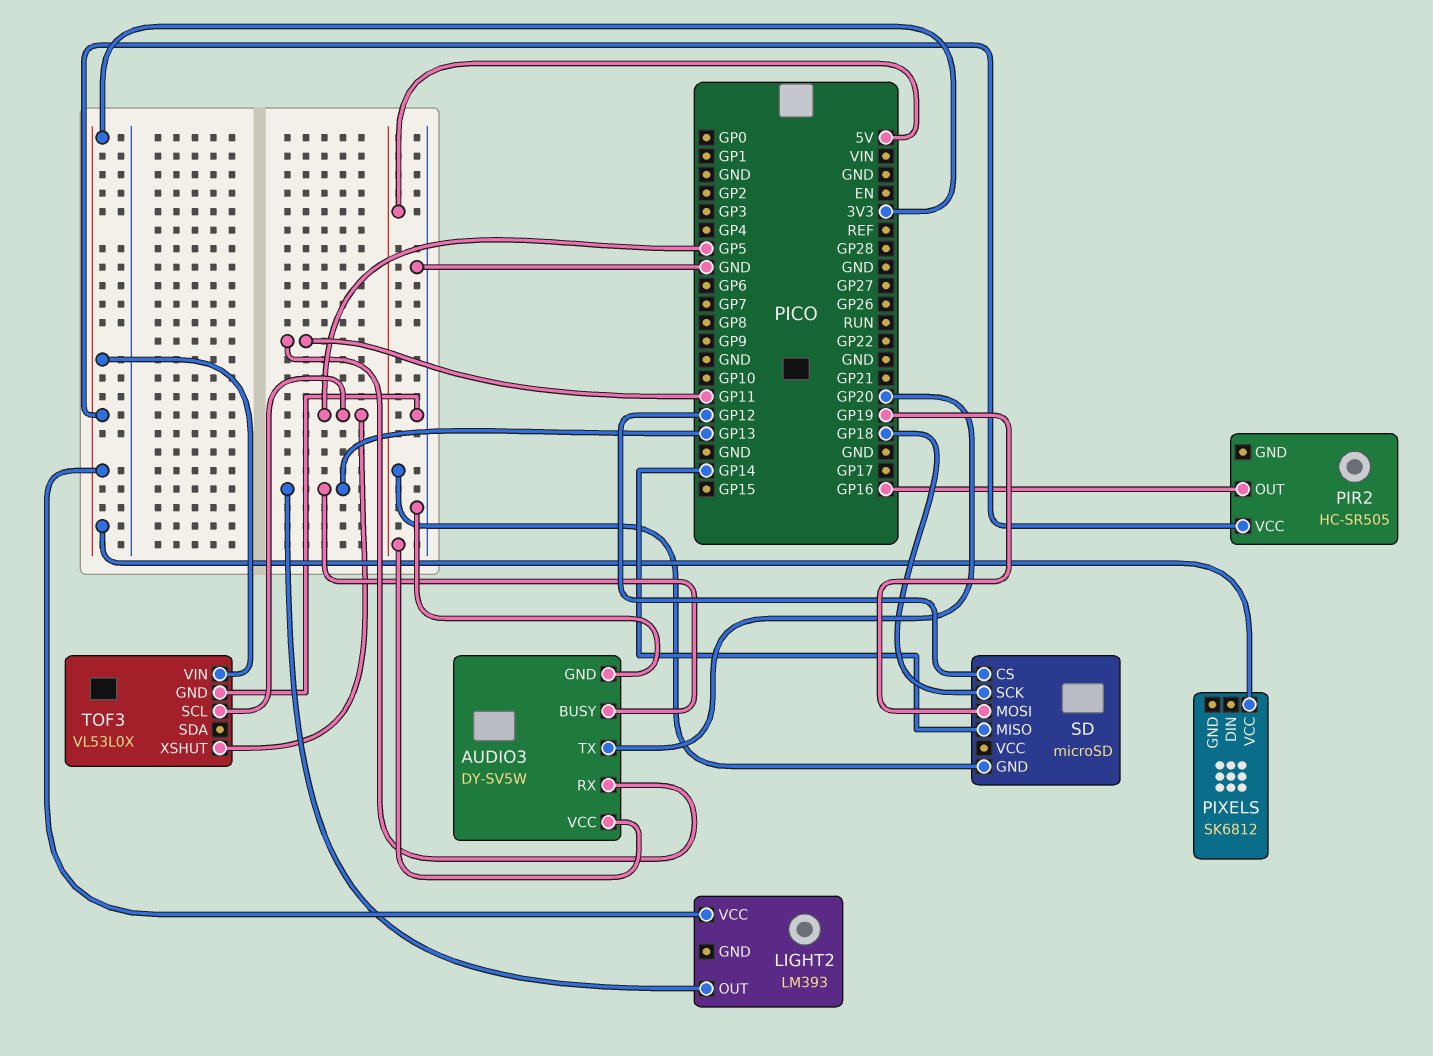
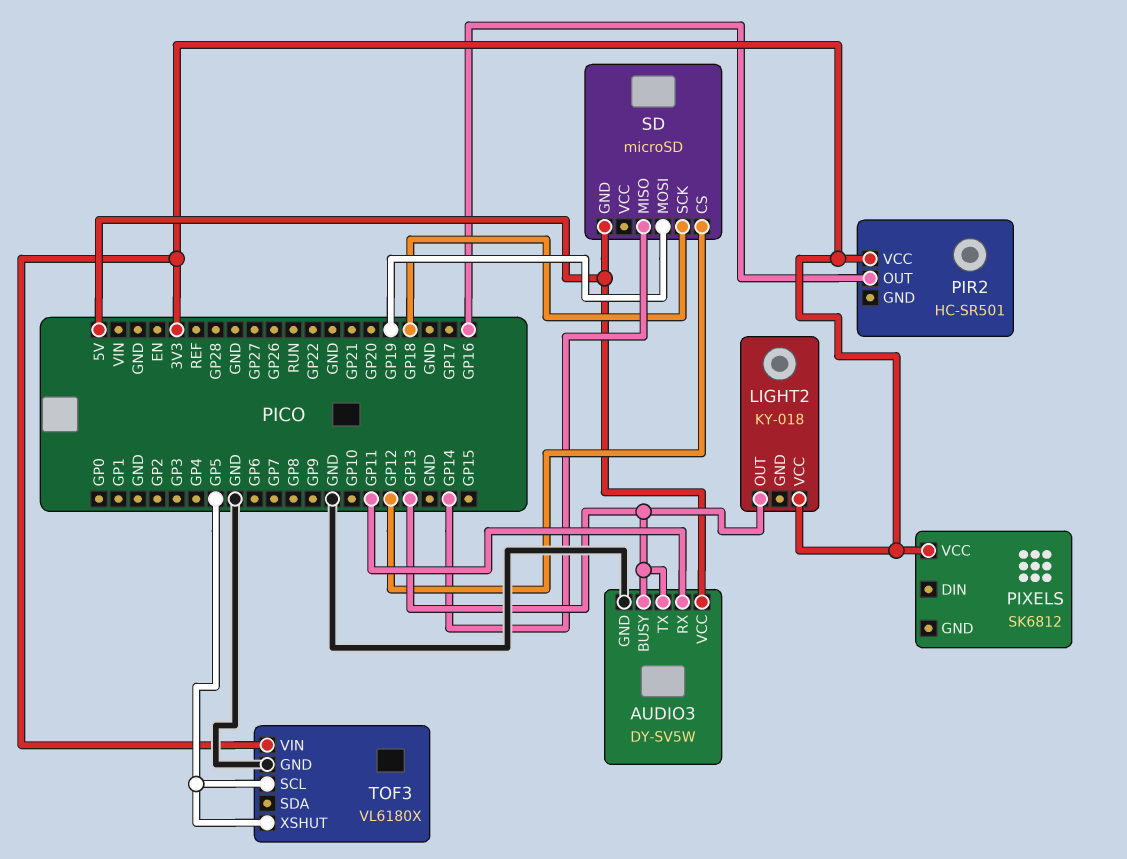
AUDIO3 pin TX: GP20 -> GP13
LIGHT2: LM393 -> KY-018
PIR2: HC-SR505 -> HC-SR501
TOF3: VL53L0X -> VL6180X

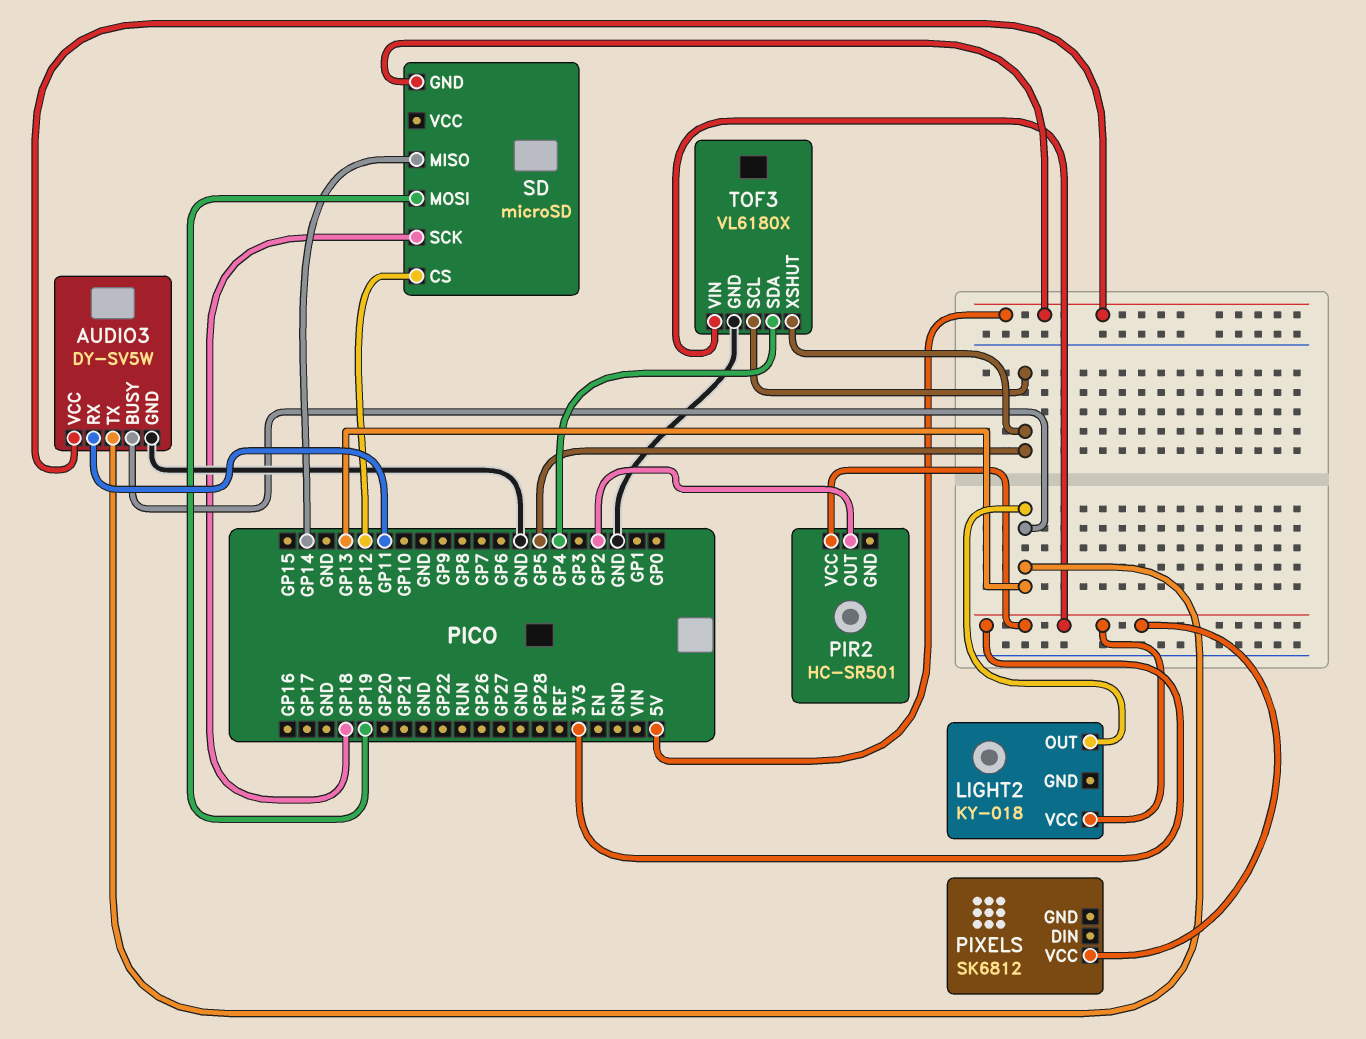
PIR2 pin OUT: GP16 -> GP2
TOF3 pin SDA: none -> GP4

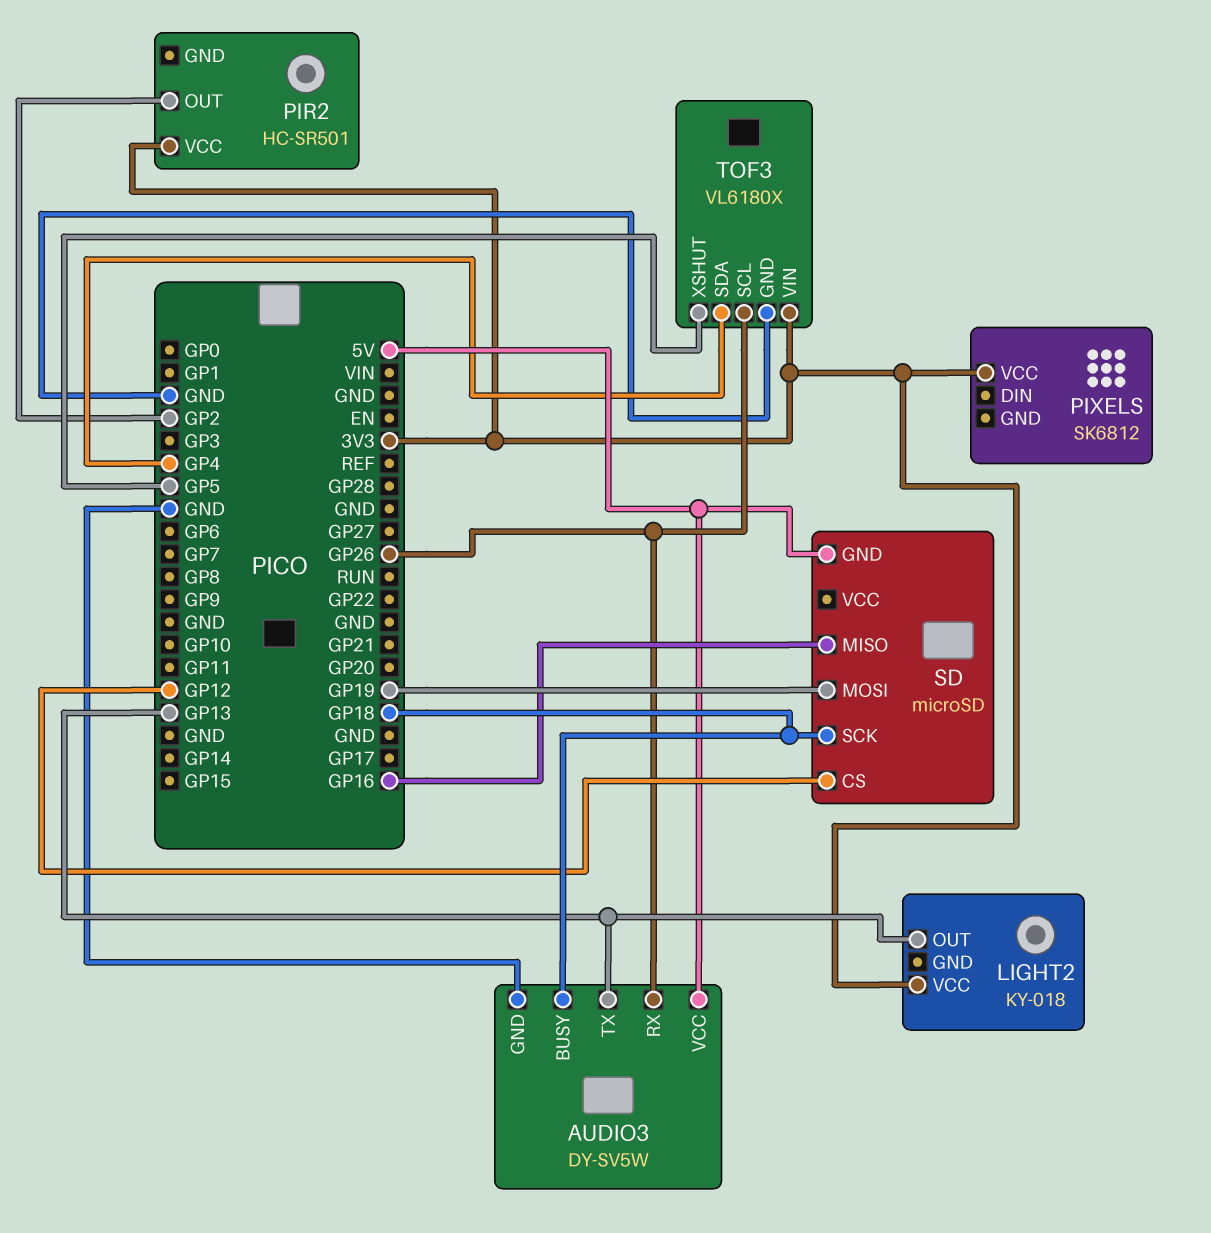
AUDIO3 pin BUSY: GP13 -> GP18
AUDIO3 pin RX: GP11 -> GP26
SD pin MISO: GP14 -> GP16
TOF3 pin SCL: GP5 -> GP26

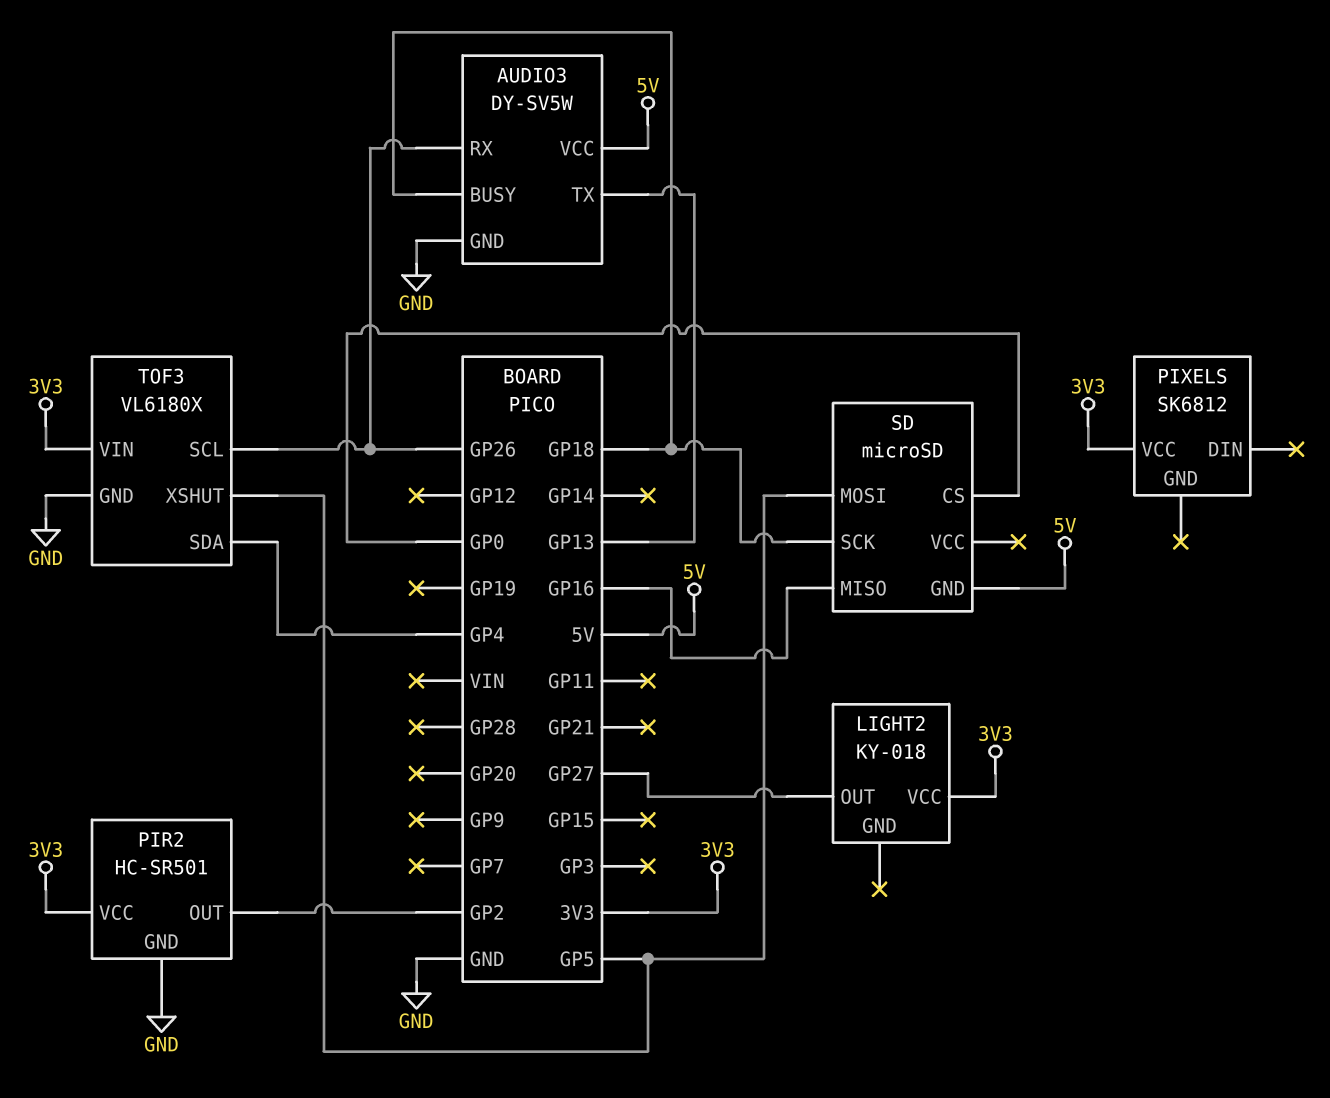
LIGHT2 pin OUT: GP13 -> GP27
PIR2 pin GND: none -> GND
SD pin CS: GP12 -> GP0
SD pin MOSI: GP19 -> GP5

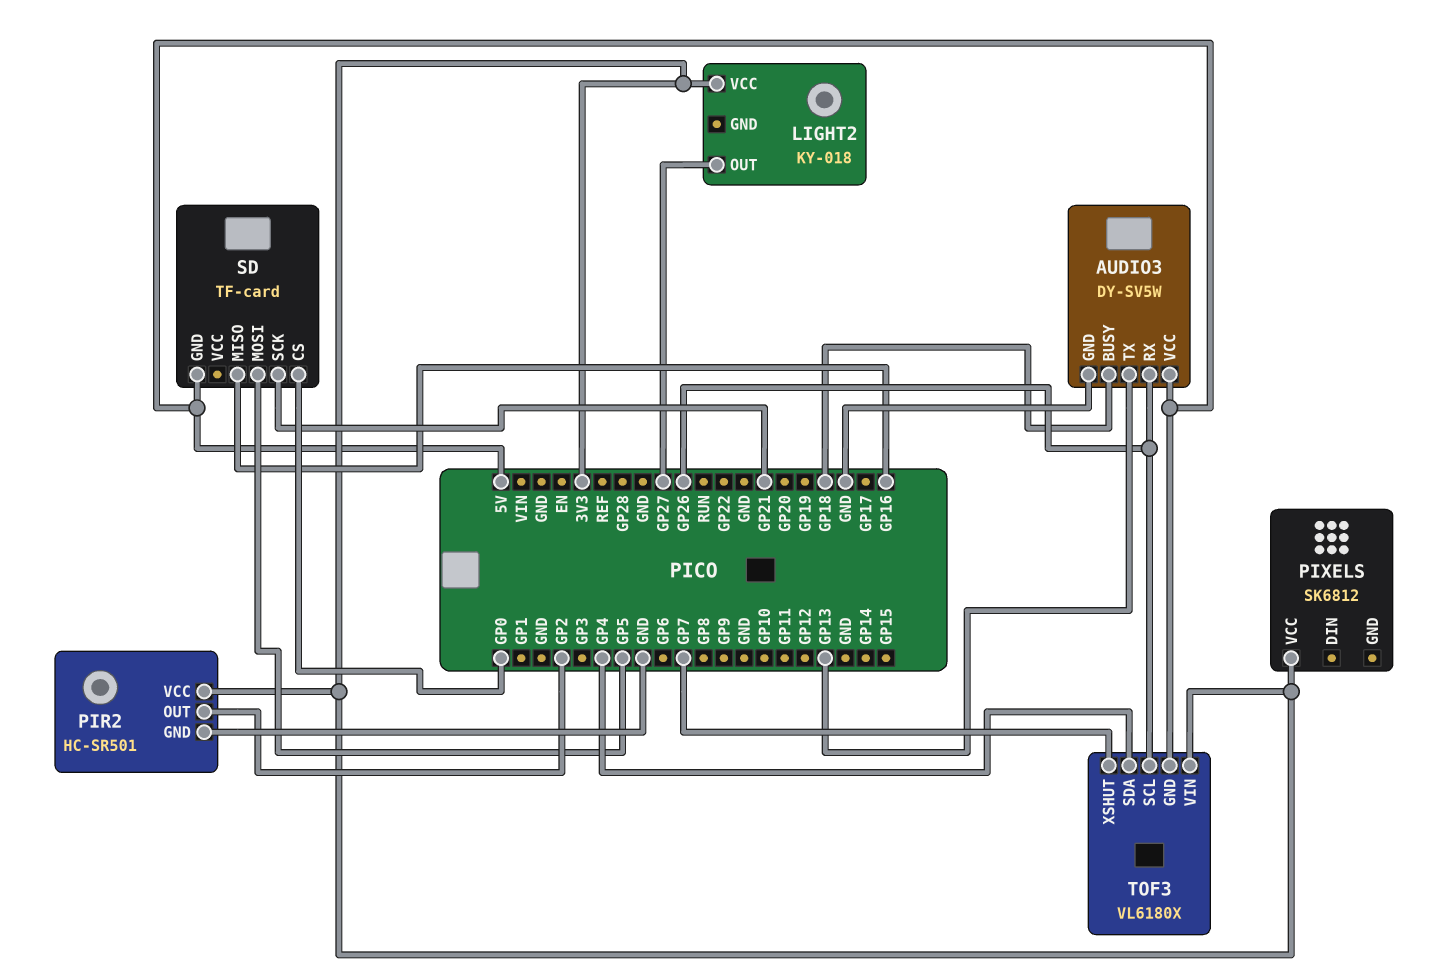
SD: microSD -> TF-card
SD pin SCK: GP18 -> GP21
TOF3 pin GND: GND -> 5V
TOF3 pin XSHUT: GP5 -> GP7

